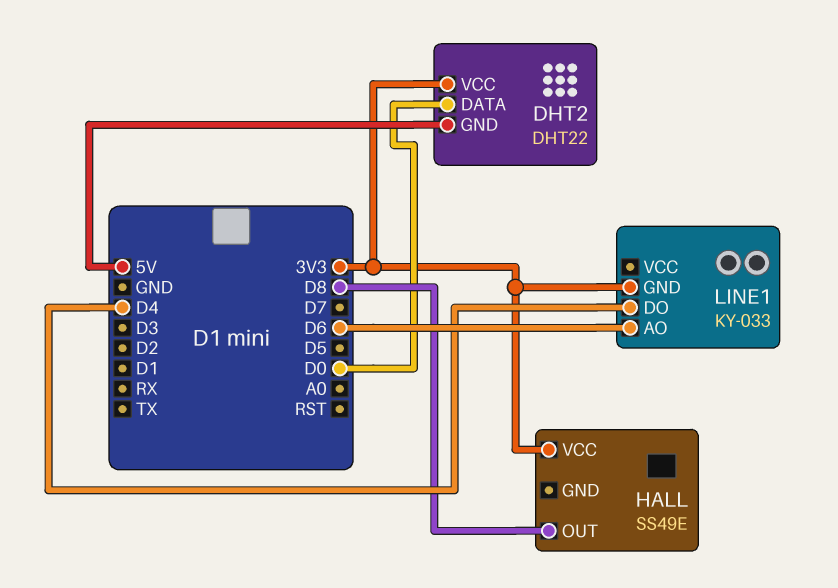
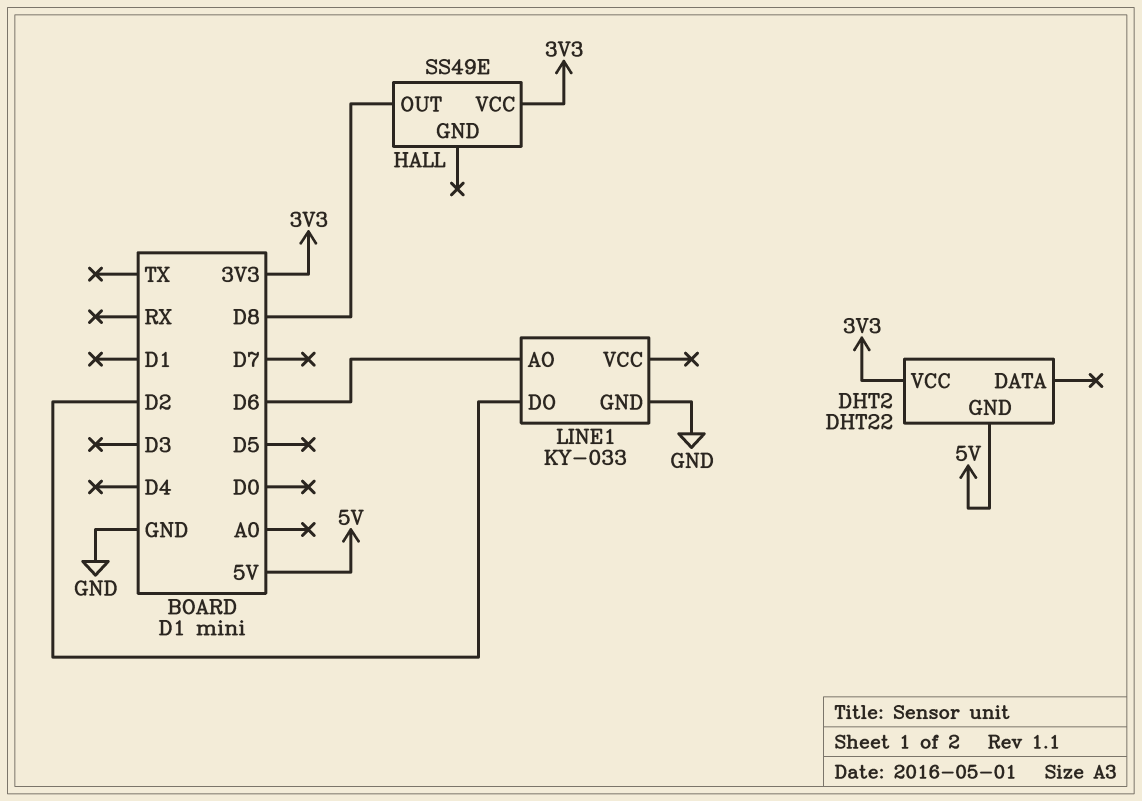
DHT2 pin DATA: D0 -> none
LINE1 pin DO: D4 -> D2
LINE1 pin GND: 3V3 -> GND

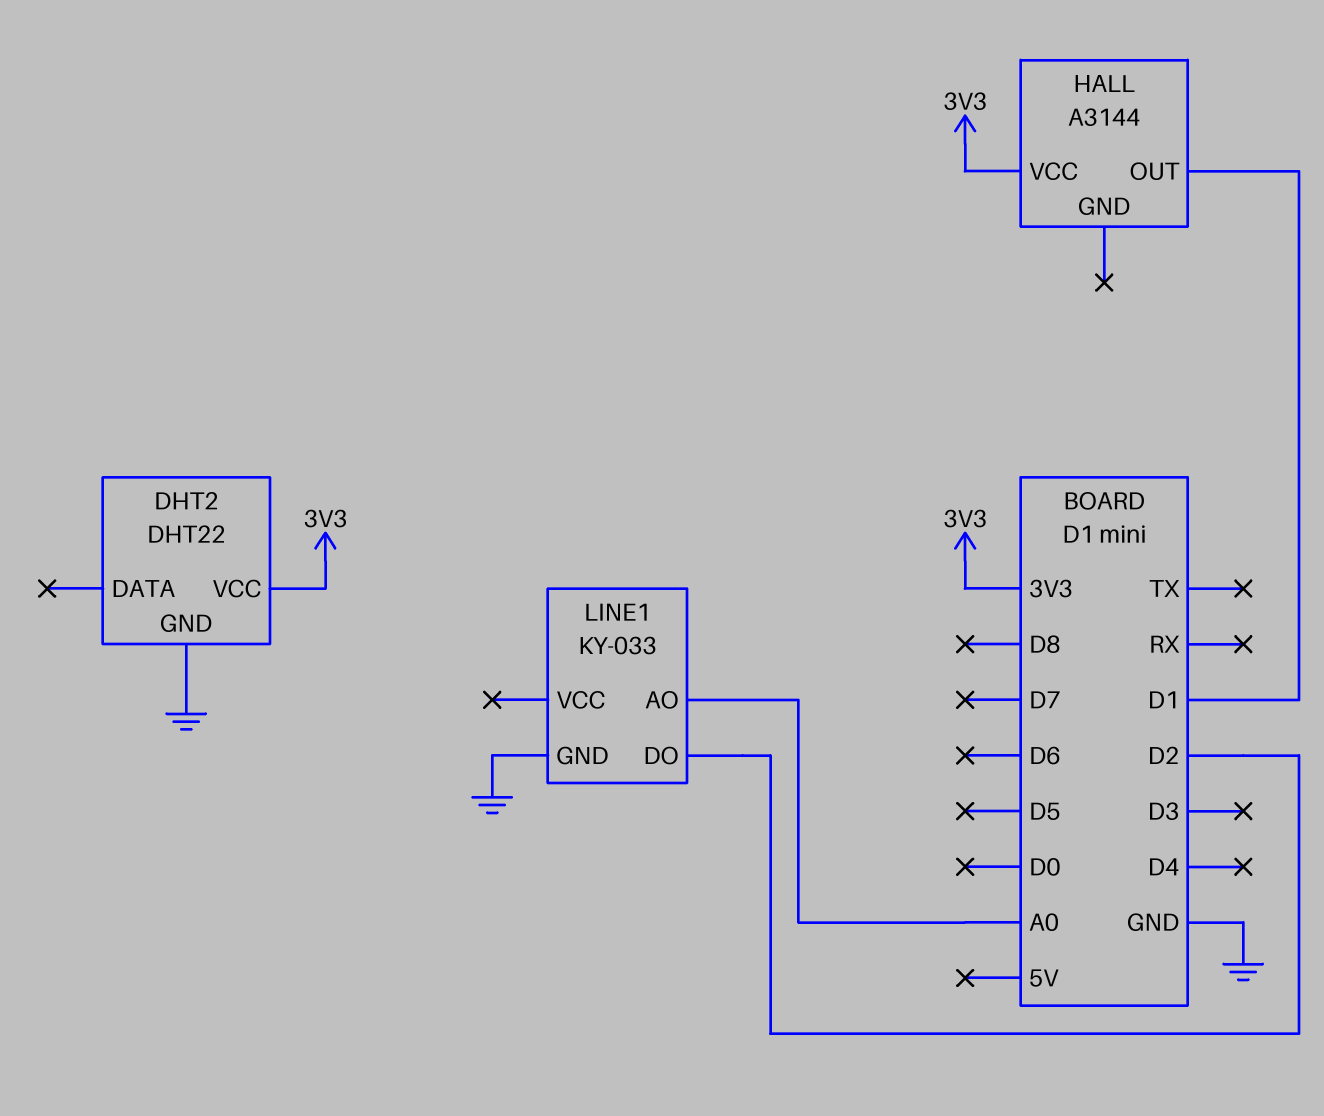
DHT2 pin GND: 5V -> GND
HALL: SS49E -> A3144
HALL pin OUT: D8 -> D1
LINE1 pin AO: D6 -> A0

